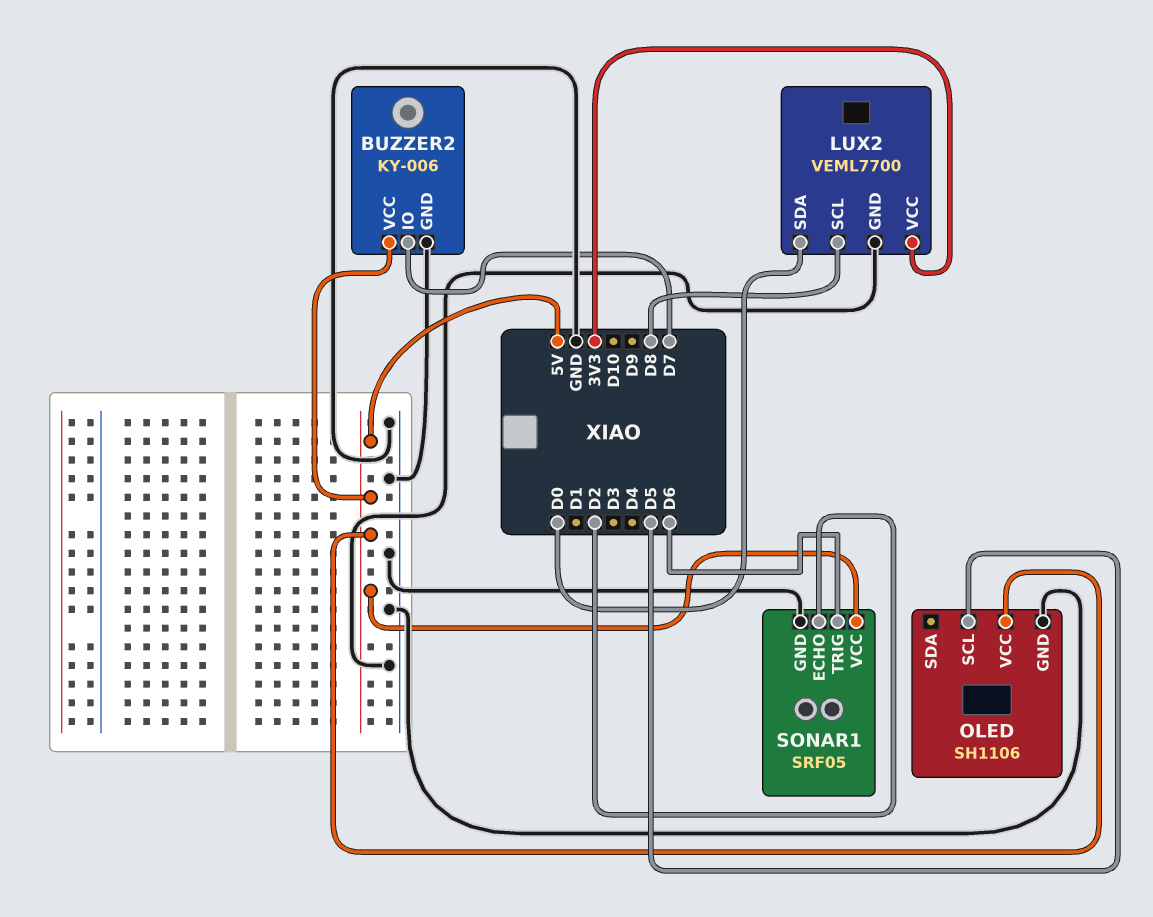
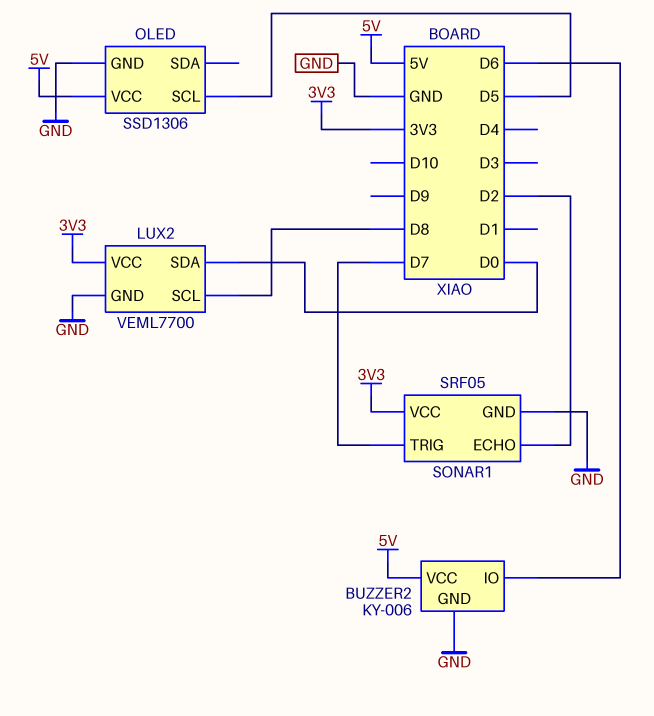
BUZZER2 pin IO: D7 -> D6
OLED: SH1106 -> SSD1306
SONAR1 pin TRIG: D6 -> D7
SONAR1 pin VCC: 5V -> 3V3

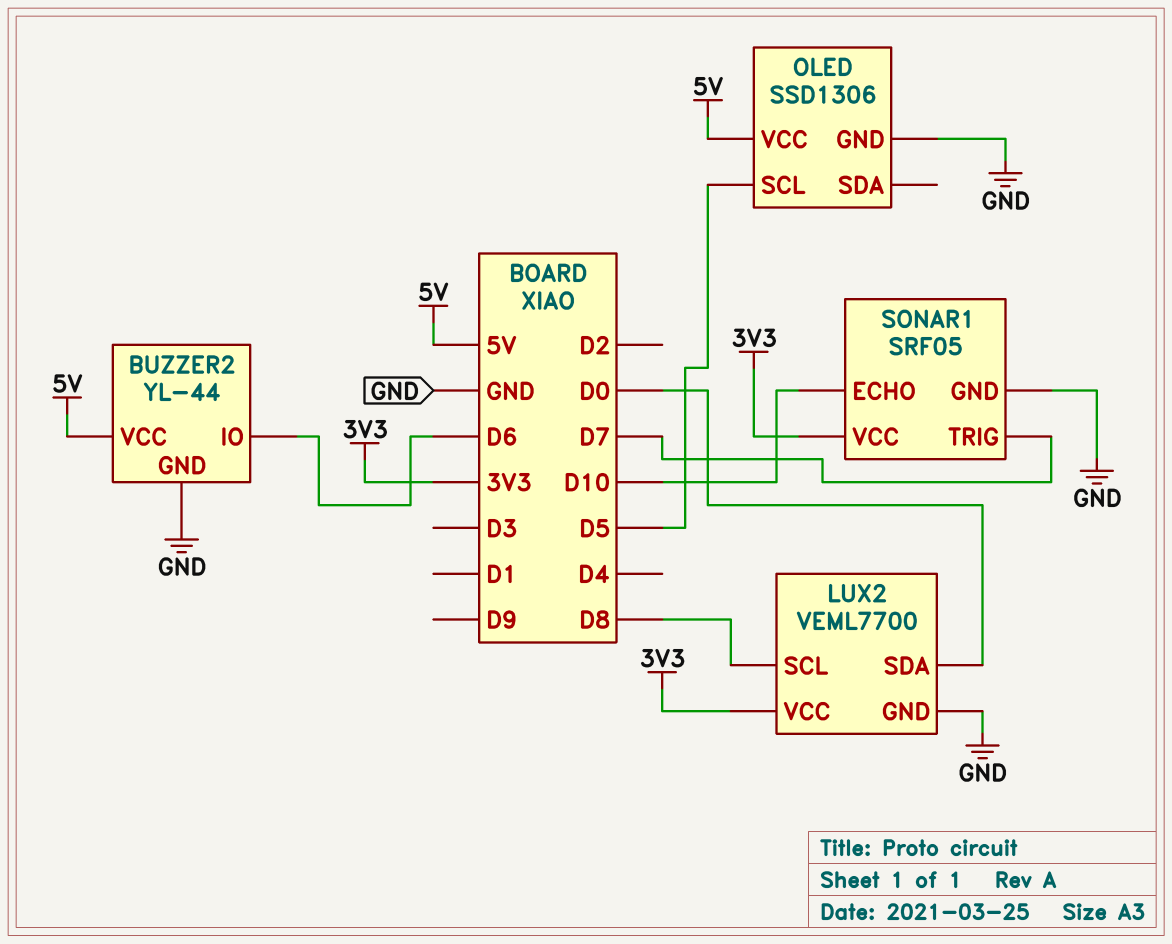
BUZZER2: KY-006 -> YL-44
SONAR1 pin ECHO: D2 -> D10

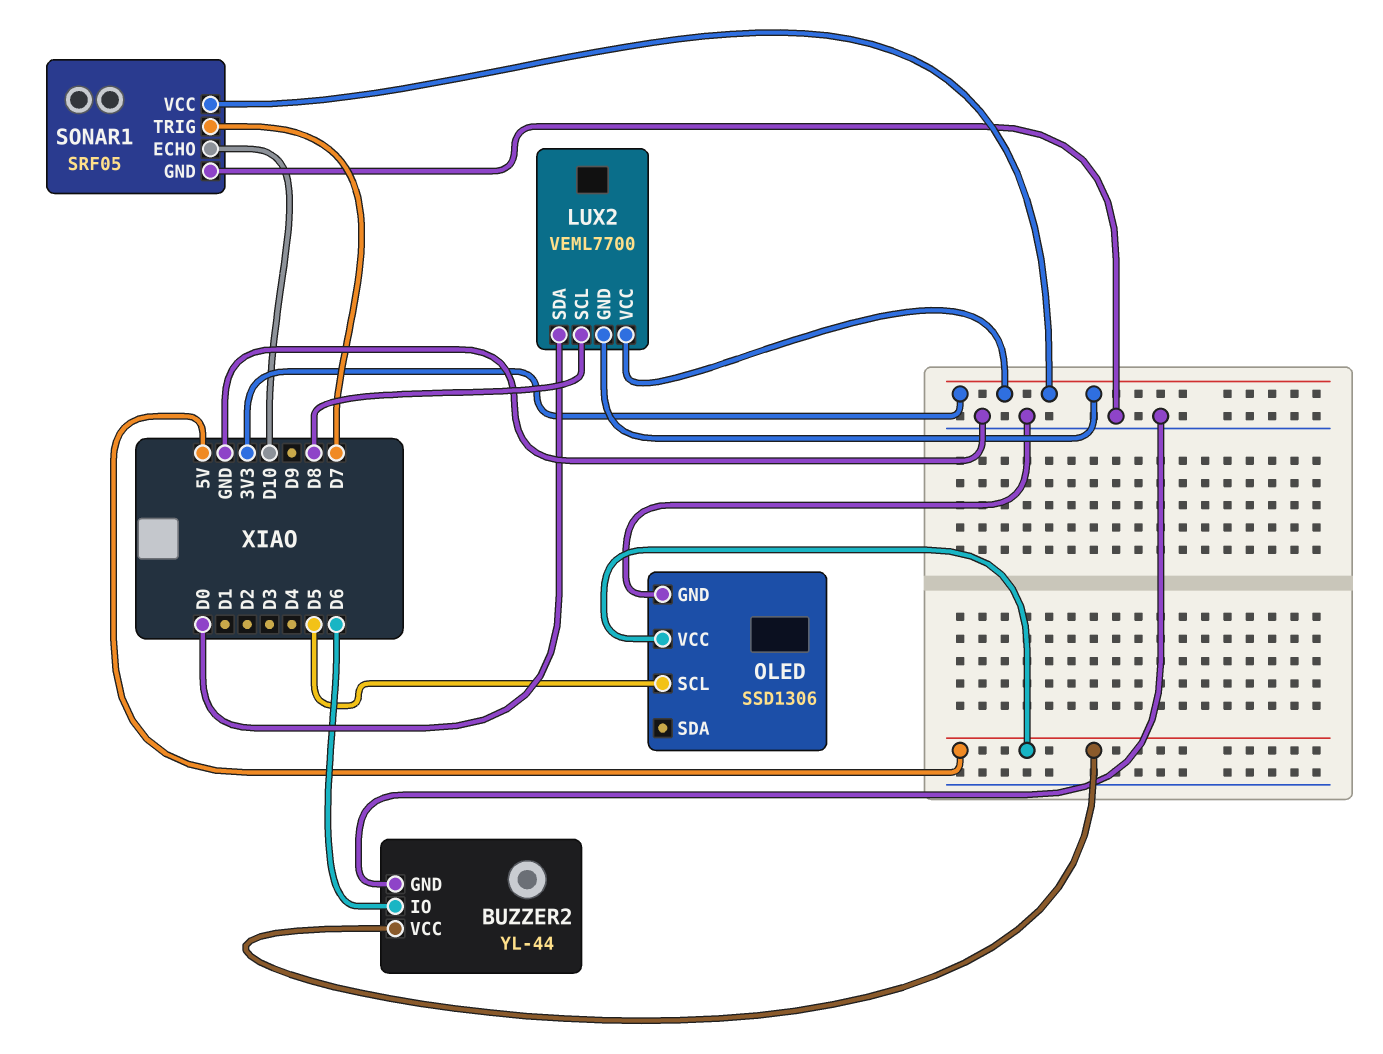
LUX2 pin GND: GND -> 3V3

